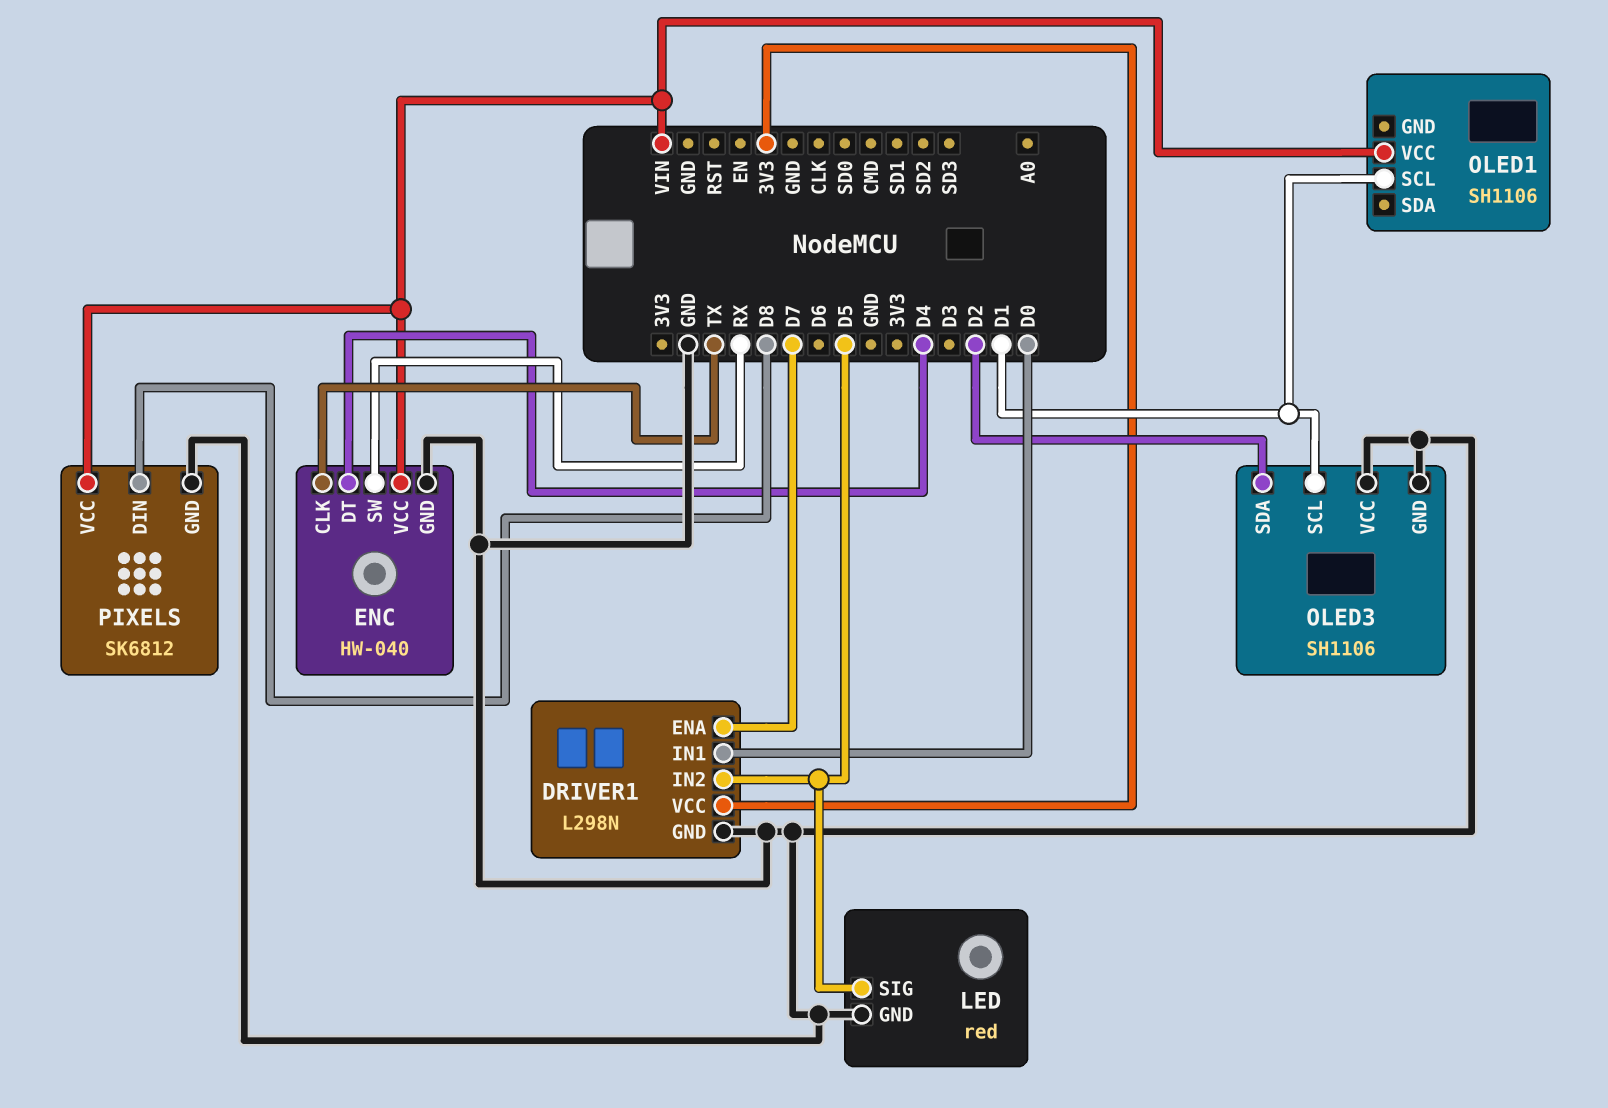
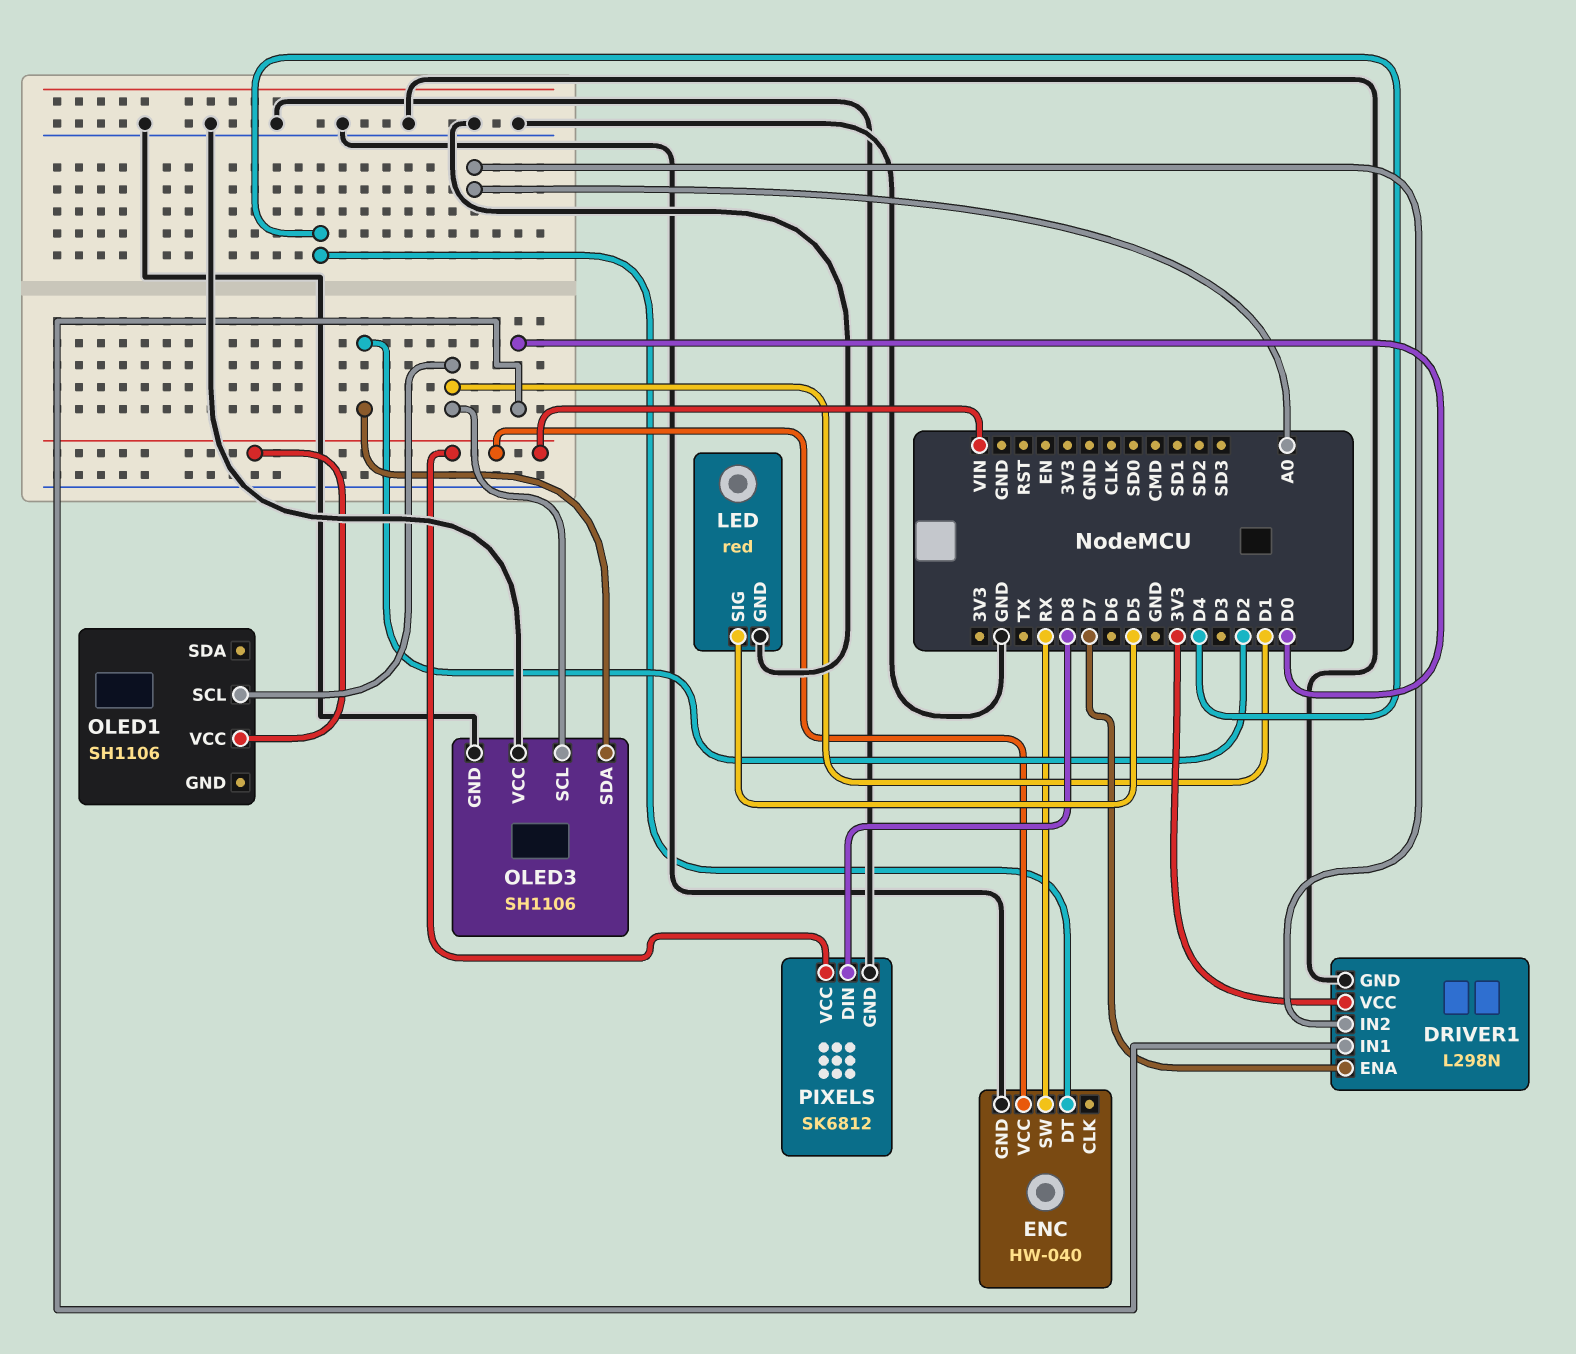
DRIVER1 pin IN2: D5 -> A0
ENC pin CLK: TX -> none

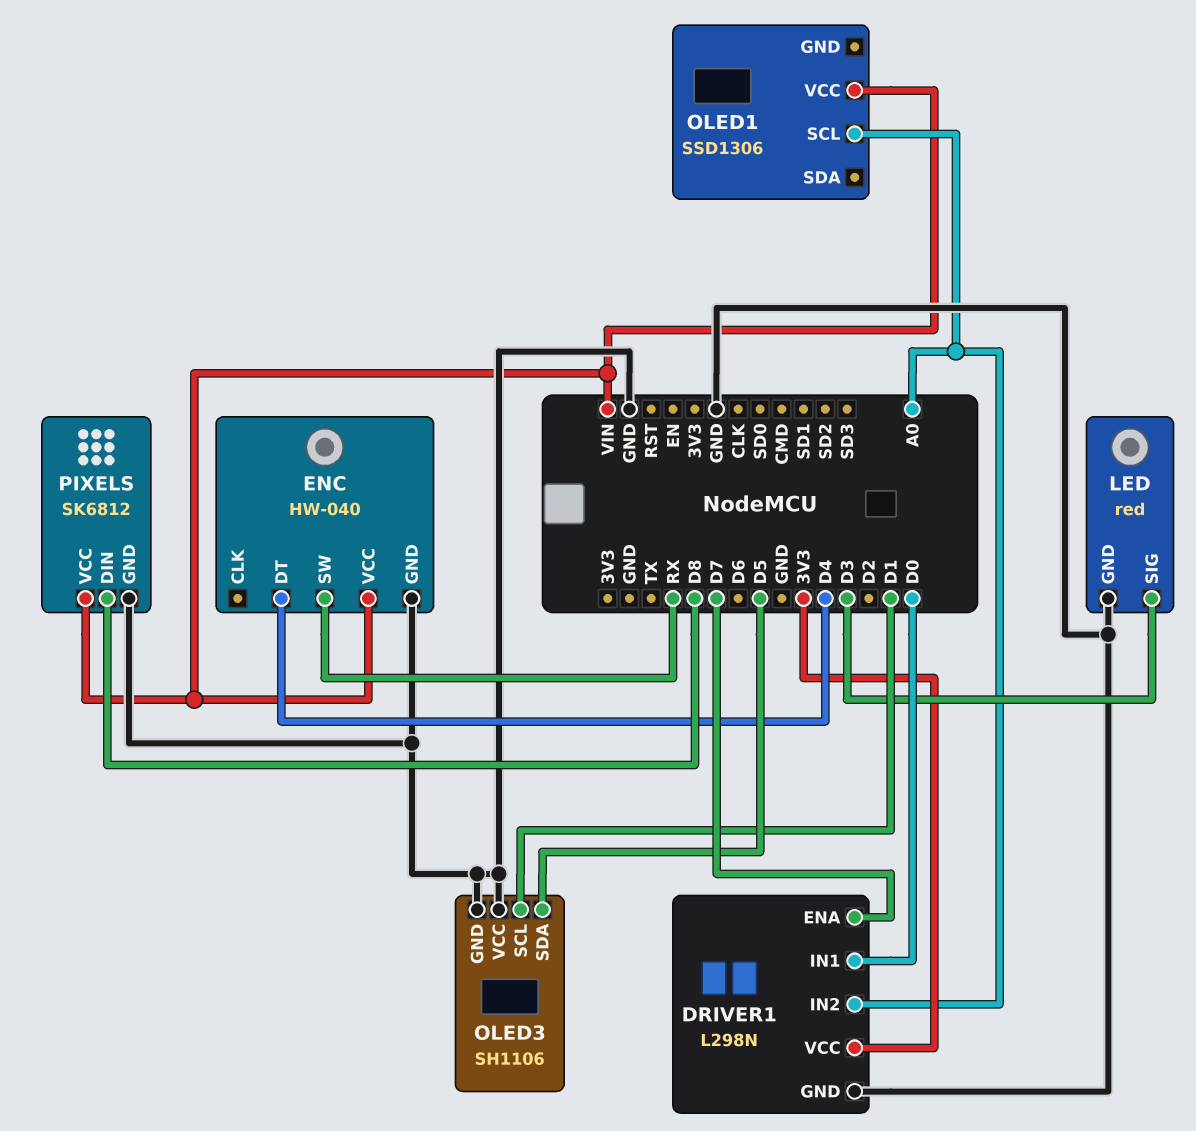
LED pin SIG: D5 -> D3
OLED1: SH1106 -> SSD1306
OLED1 pin SCL: D1 -> A0
OLED3 pin SDA: D2 -> D5

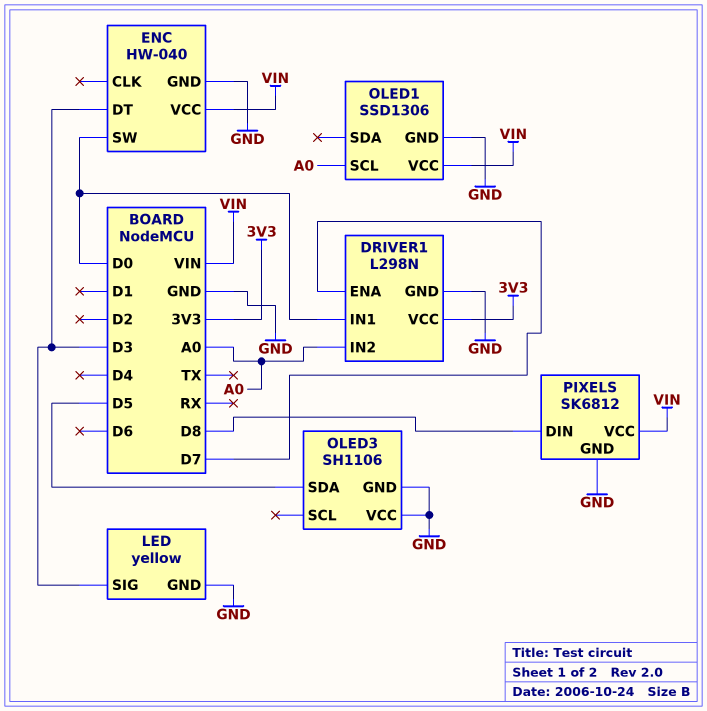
ENC pin DT: D4 -> D3
ENC pin SW: RX -> D0
LED: red -> yellow
OLED1 pin GND: none -> GND
OLED3 pin SCL: D1 -> none

